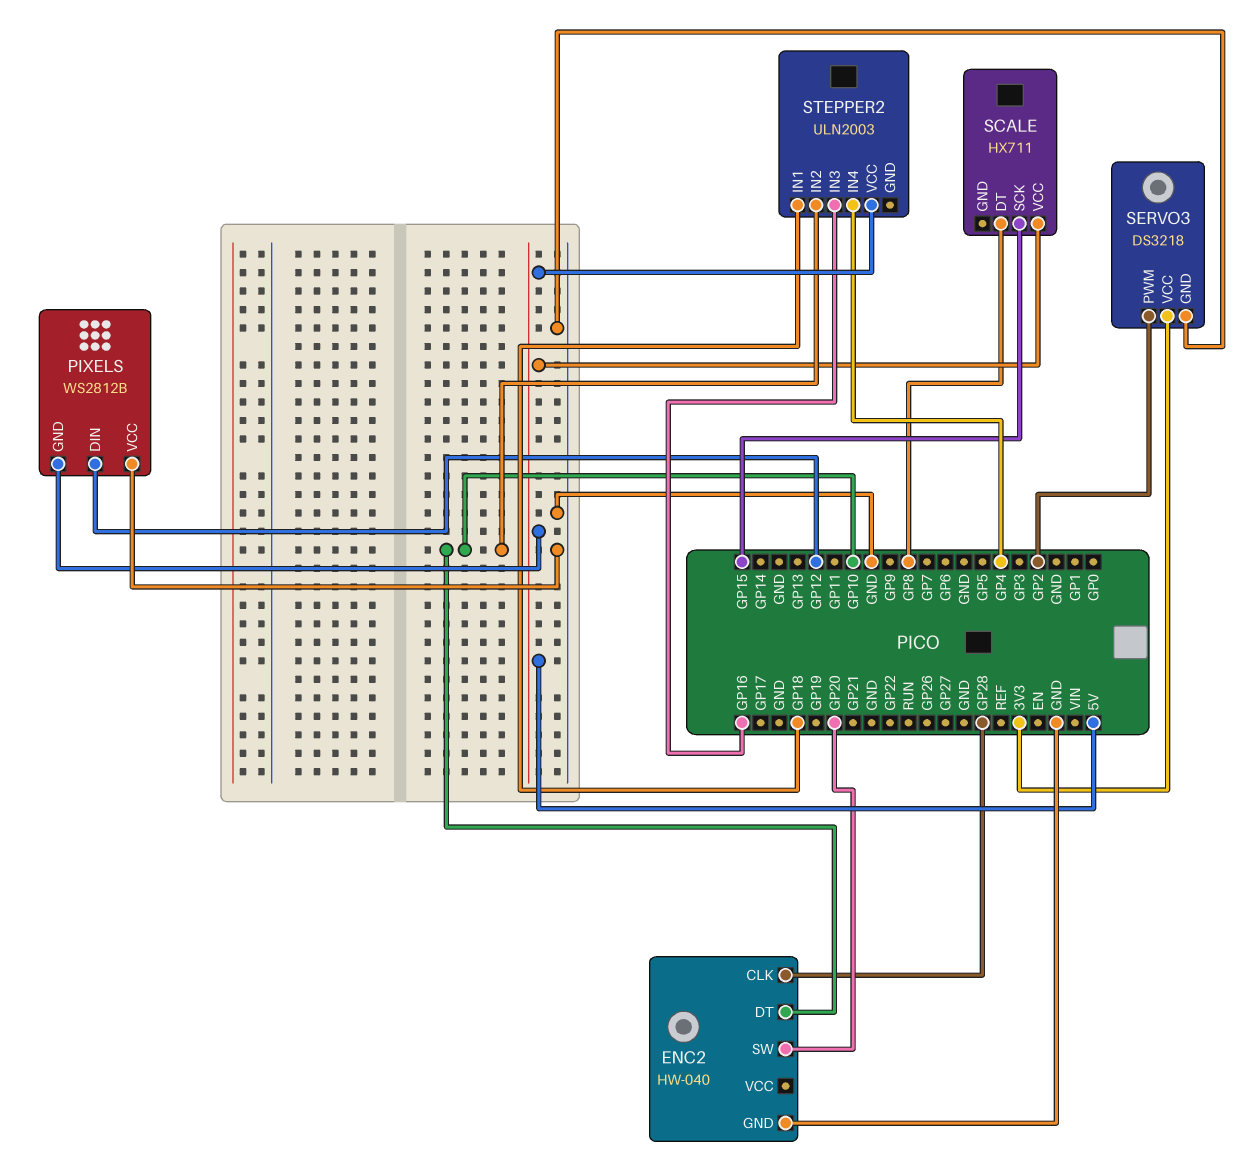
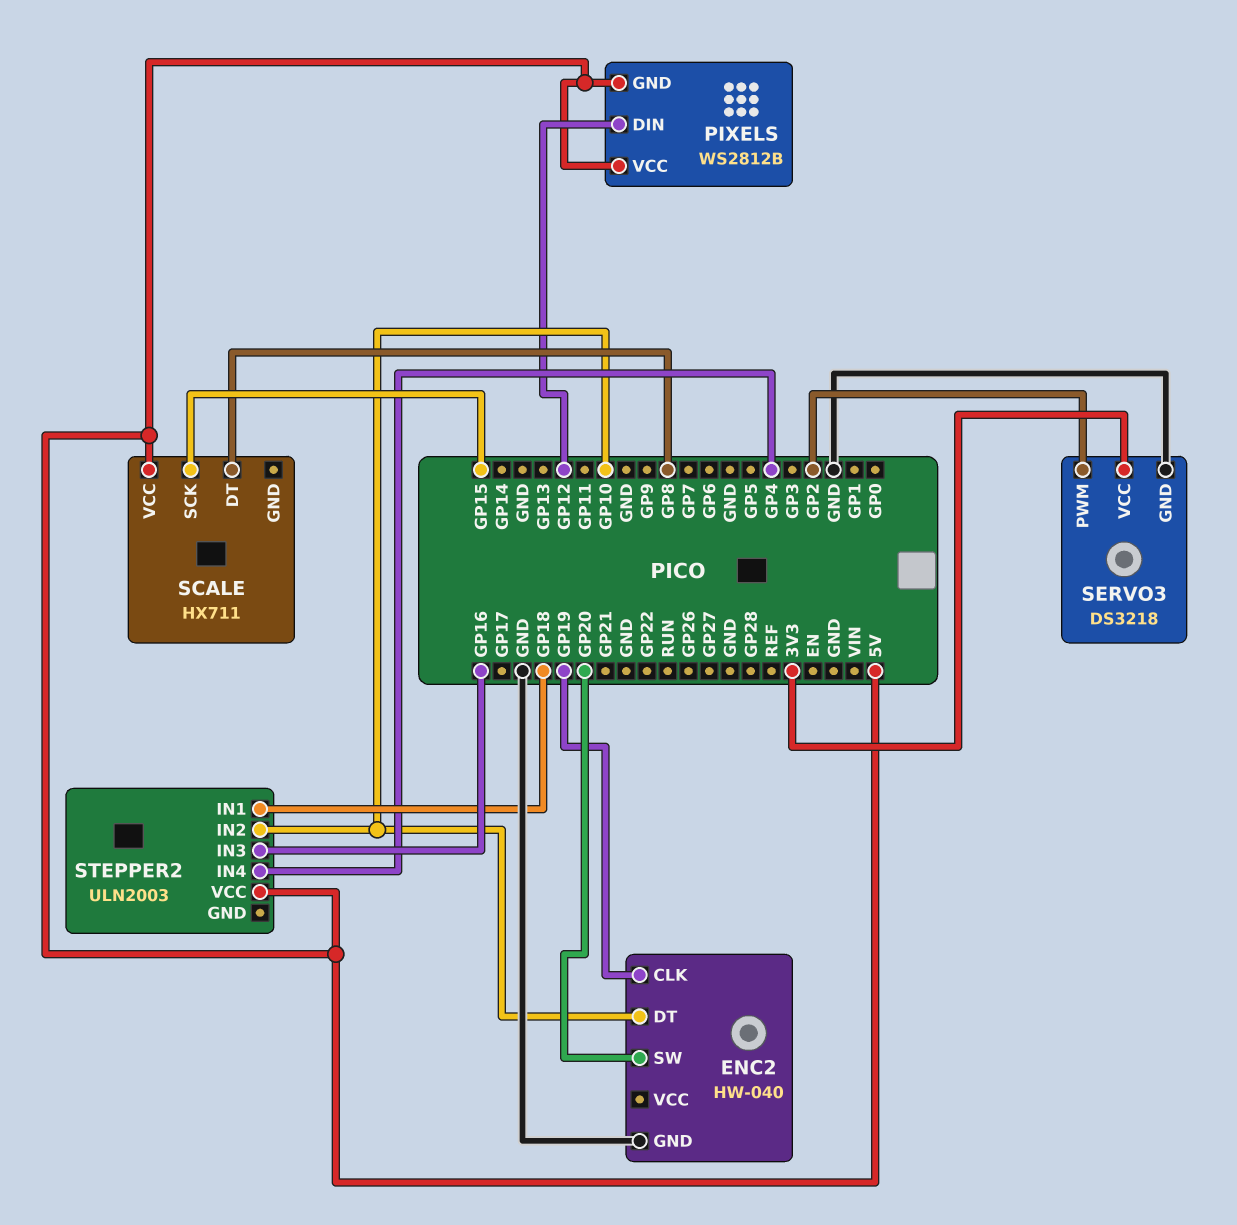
ENC2 pin CLK: GP28 -> GP19
PIXELS pin VCC: GND -> 5V

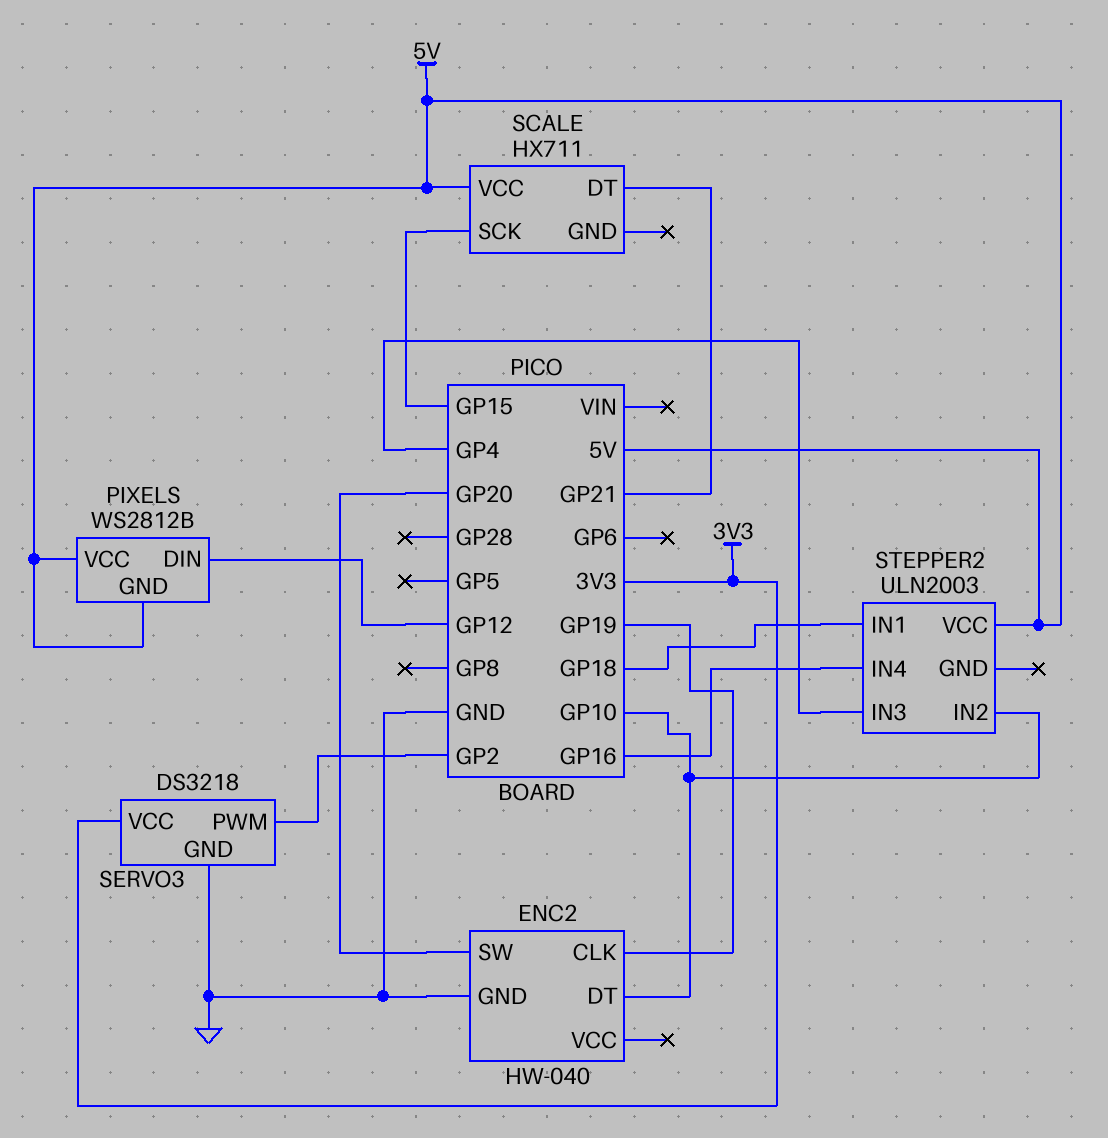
SCALE pin DT: GP8 -> GP21
STEPPER2 pin IN3: GP16 -> GP4
STEPPER2 pin IN4: GP4 -> GP16

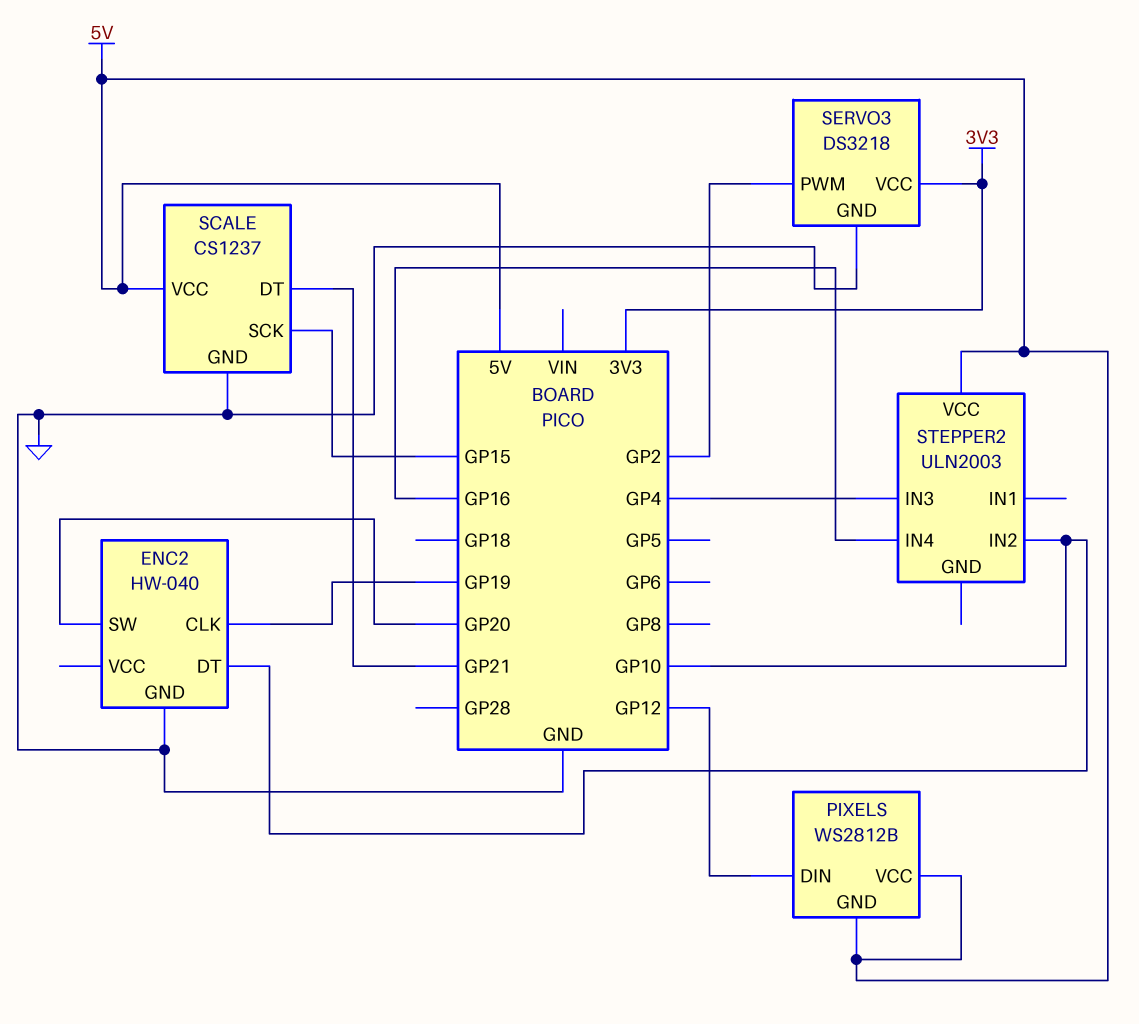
SCALE: HX711 -> CS1237
SCALE pin GND: none -> GND
STEPPER2 pin IN1: GP18 -> none

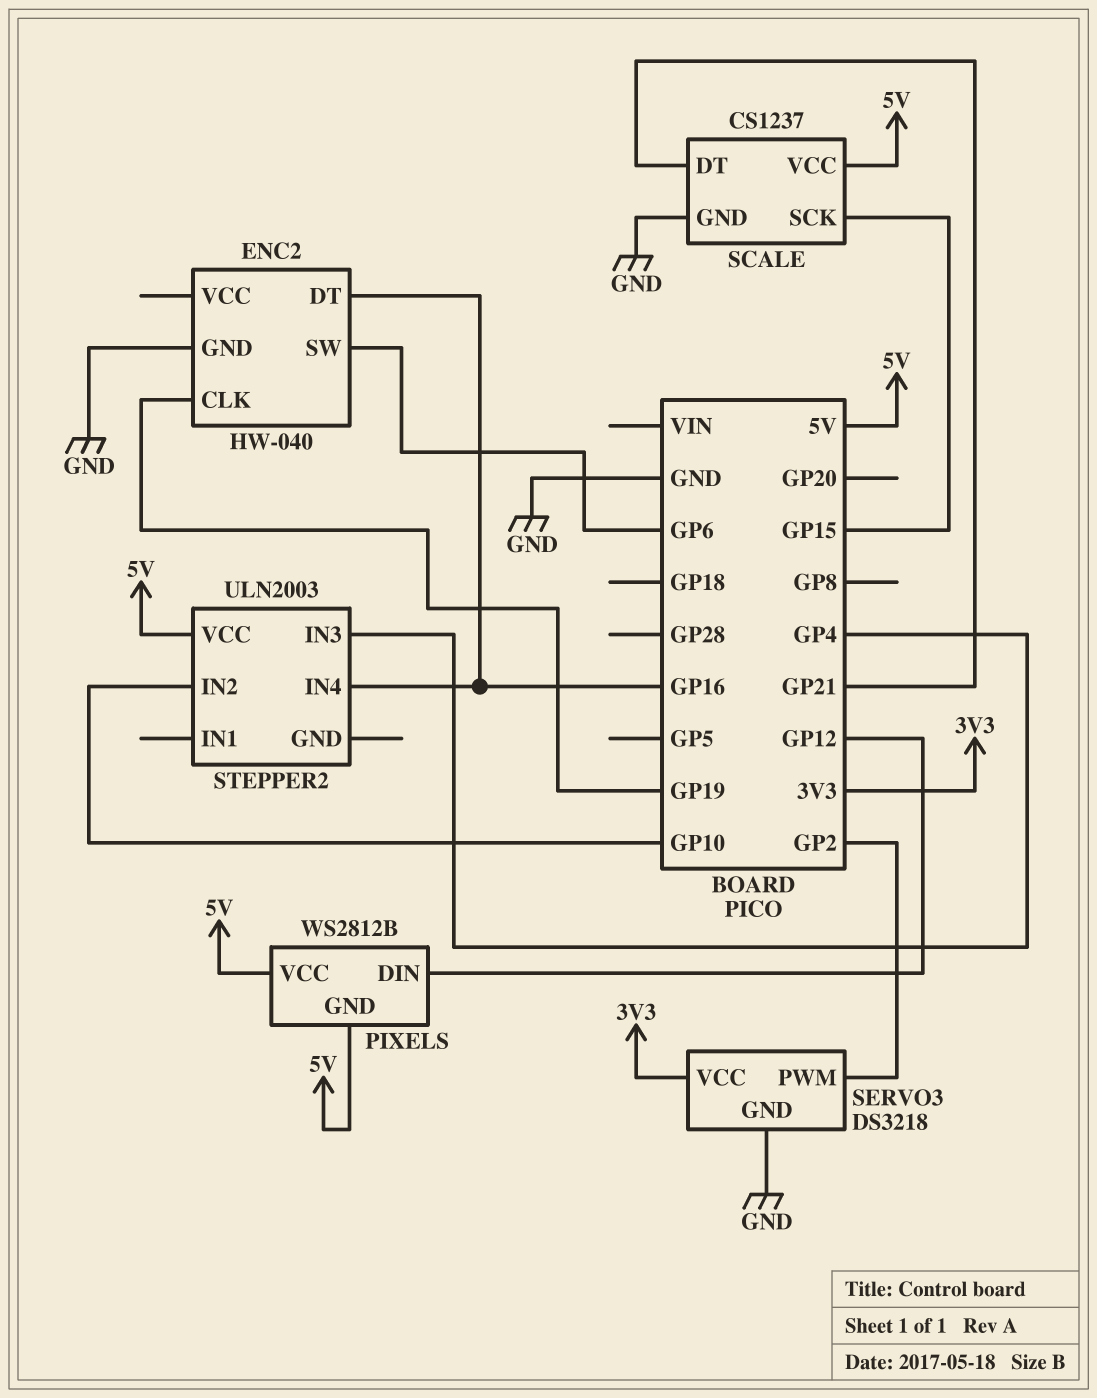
ENC2 pin DT: GP10 -> GP16
ENC2 pin SW: GP20 -> GP6

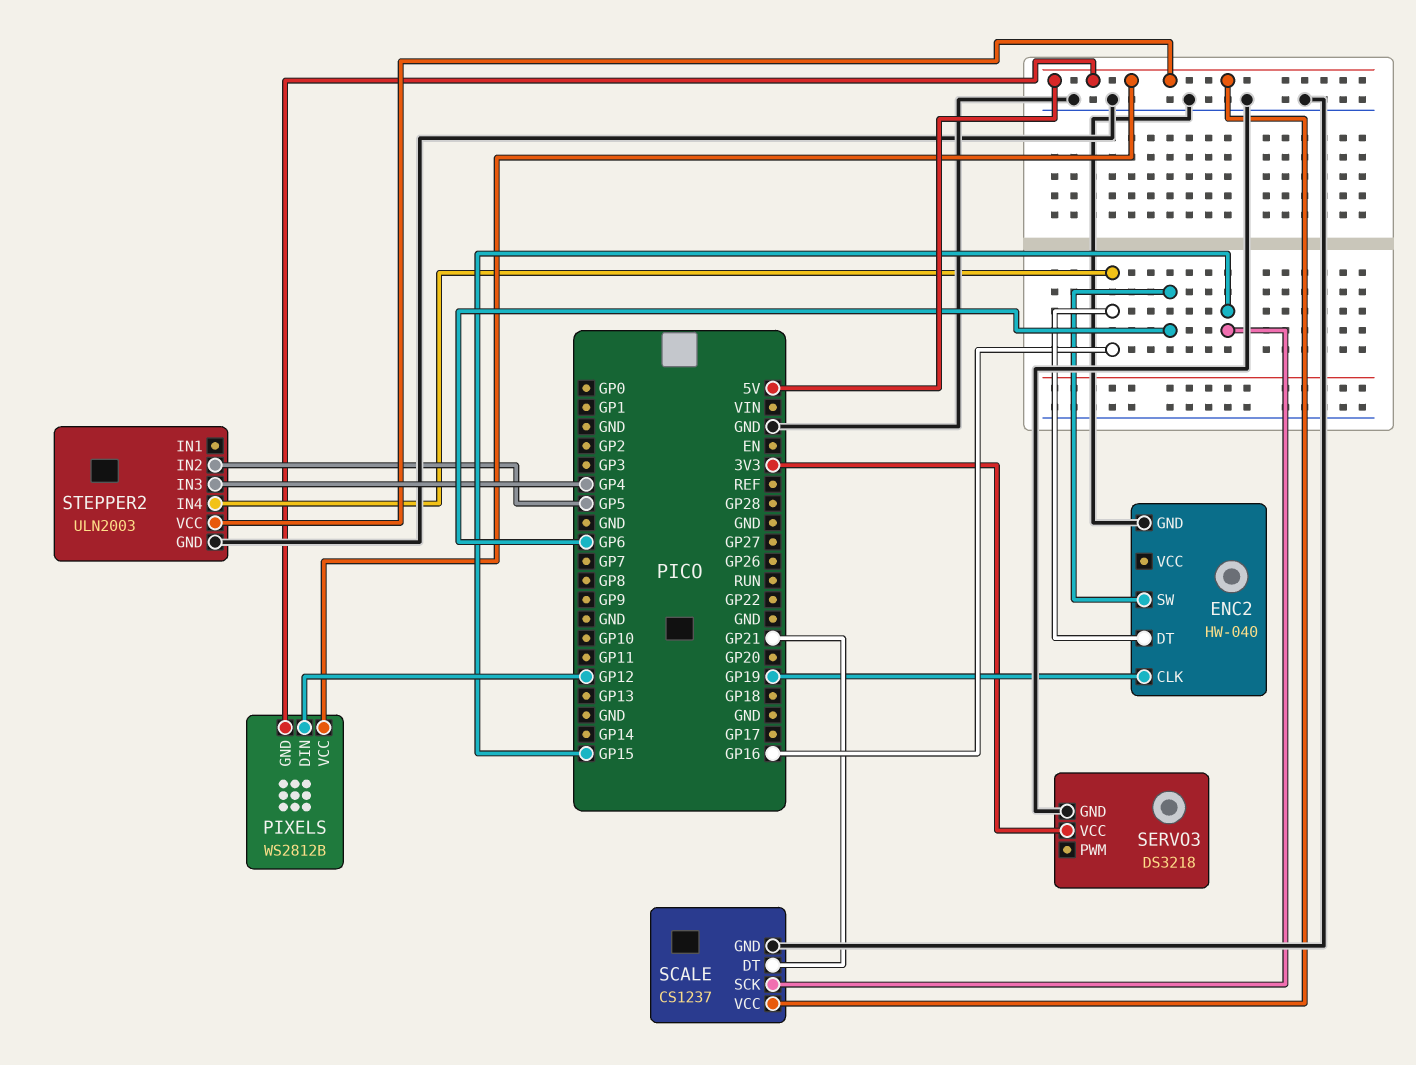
SERVO3 pin PWM: GP2 -> none
STEPPER2 pin GND: none -> GND
STEPPER2 pin IN2: GP10 -> GP5

